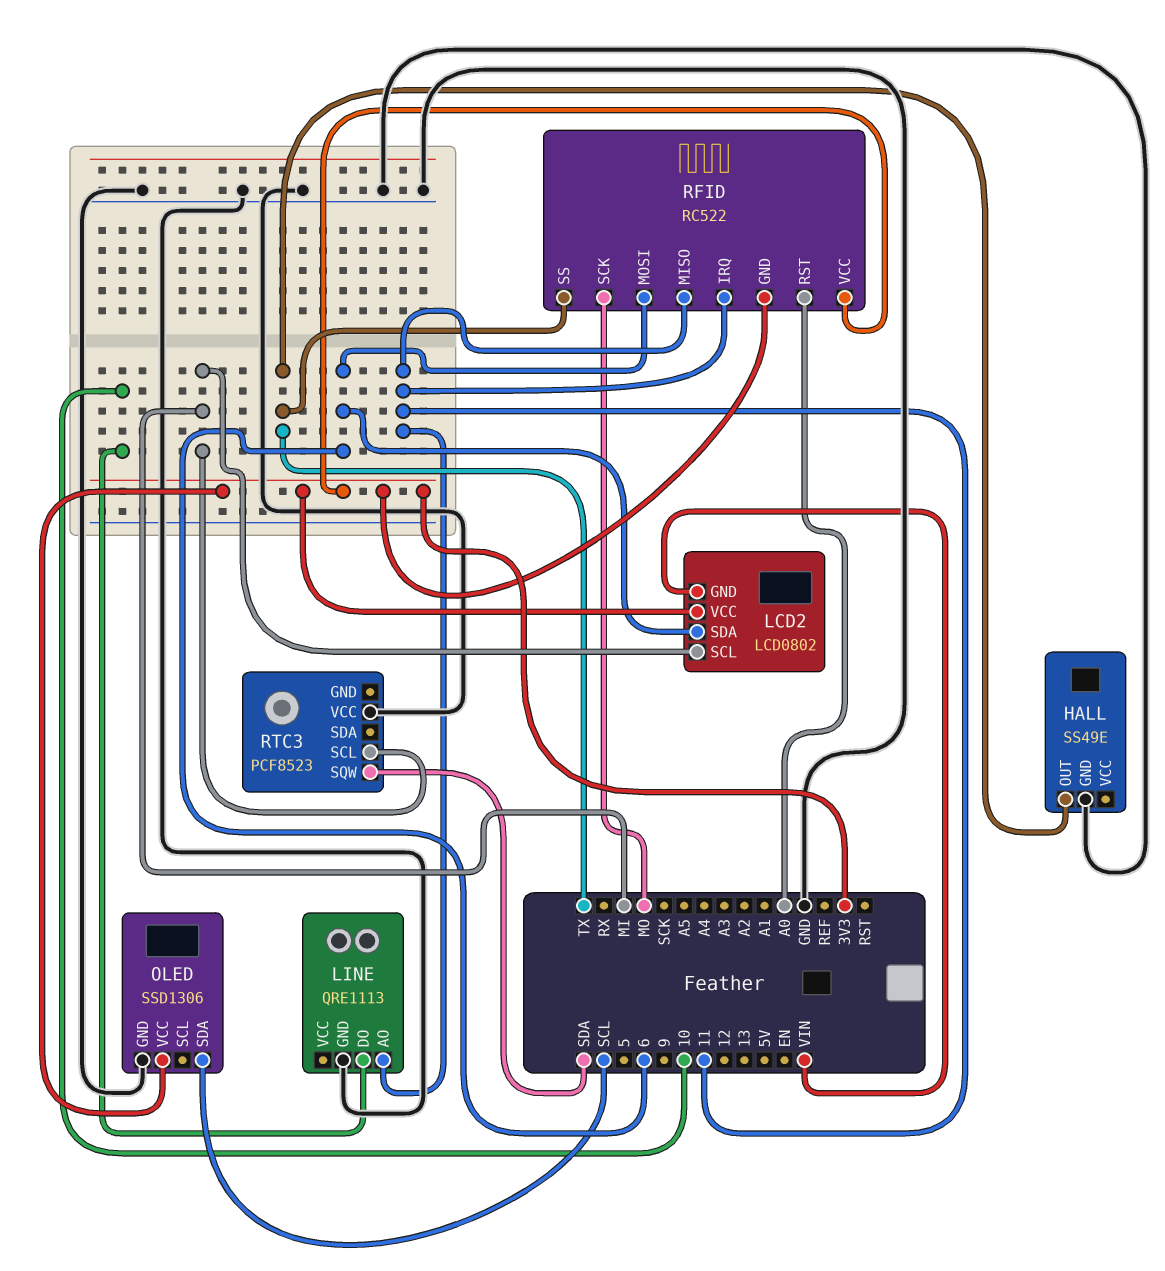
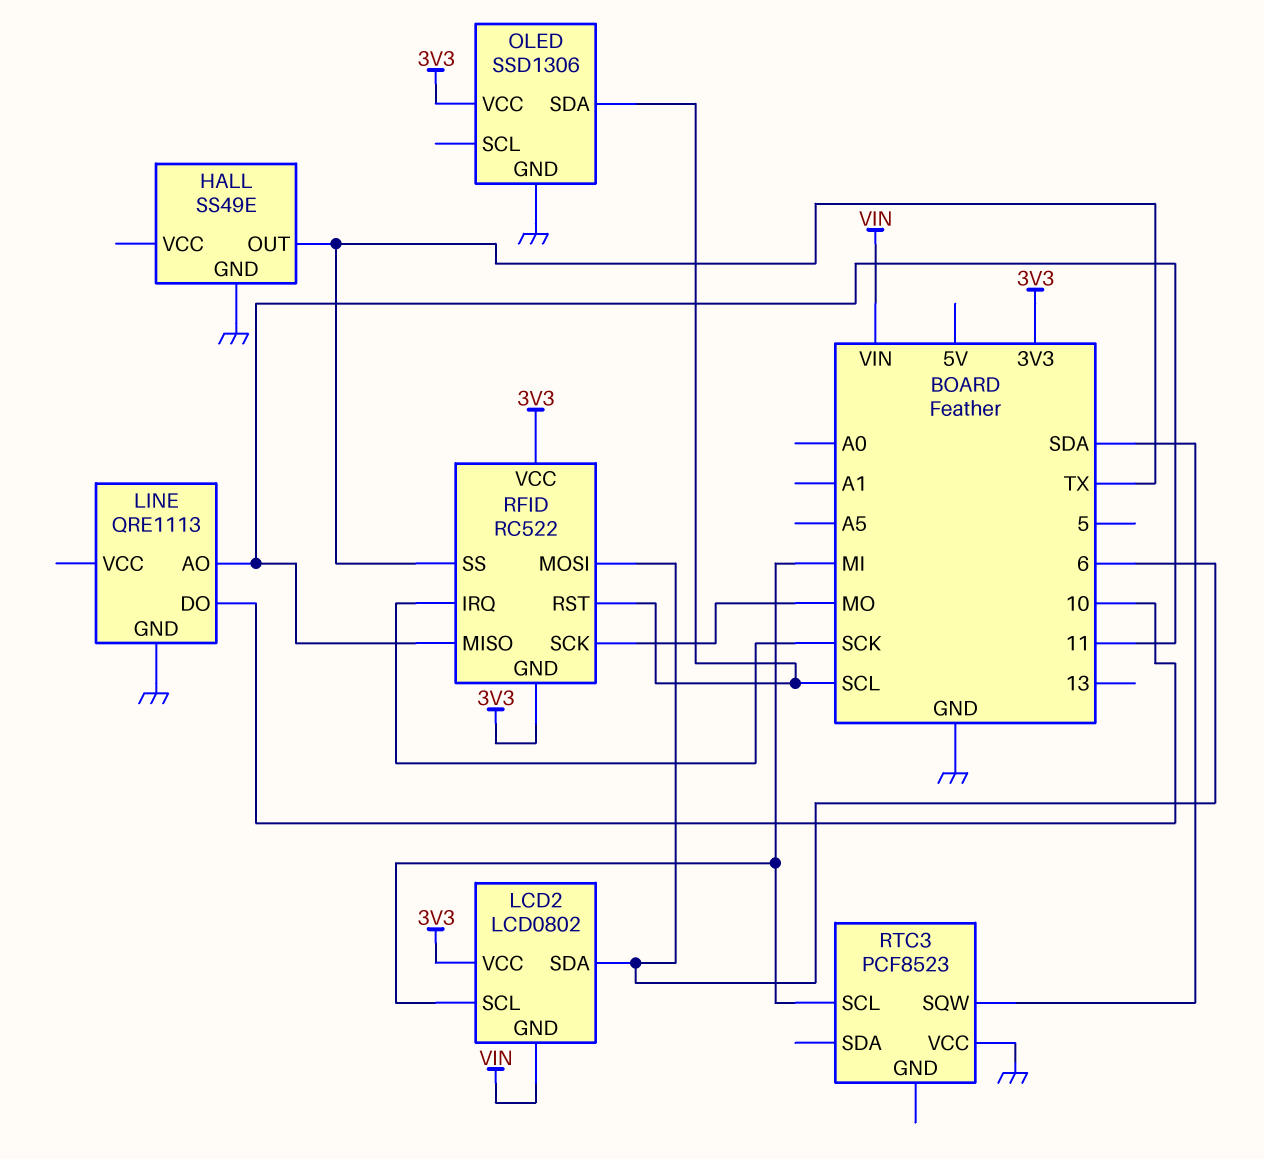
RFID pin IRQ: 11 -> SCK
RFID pin RST: A0 -> SCL

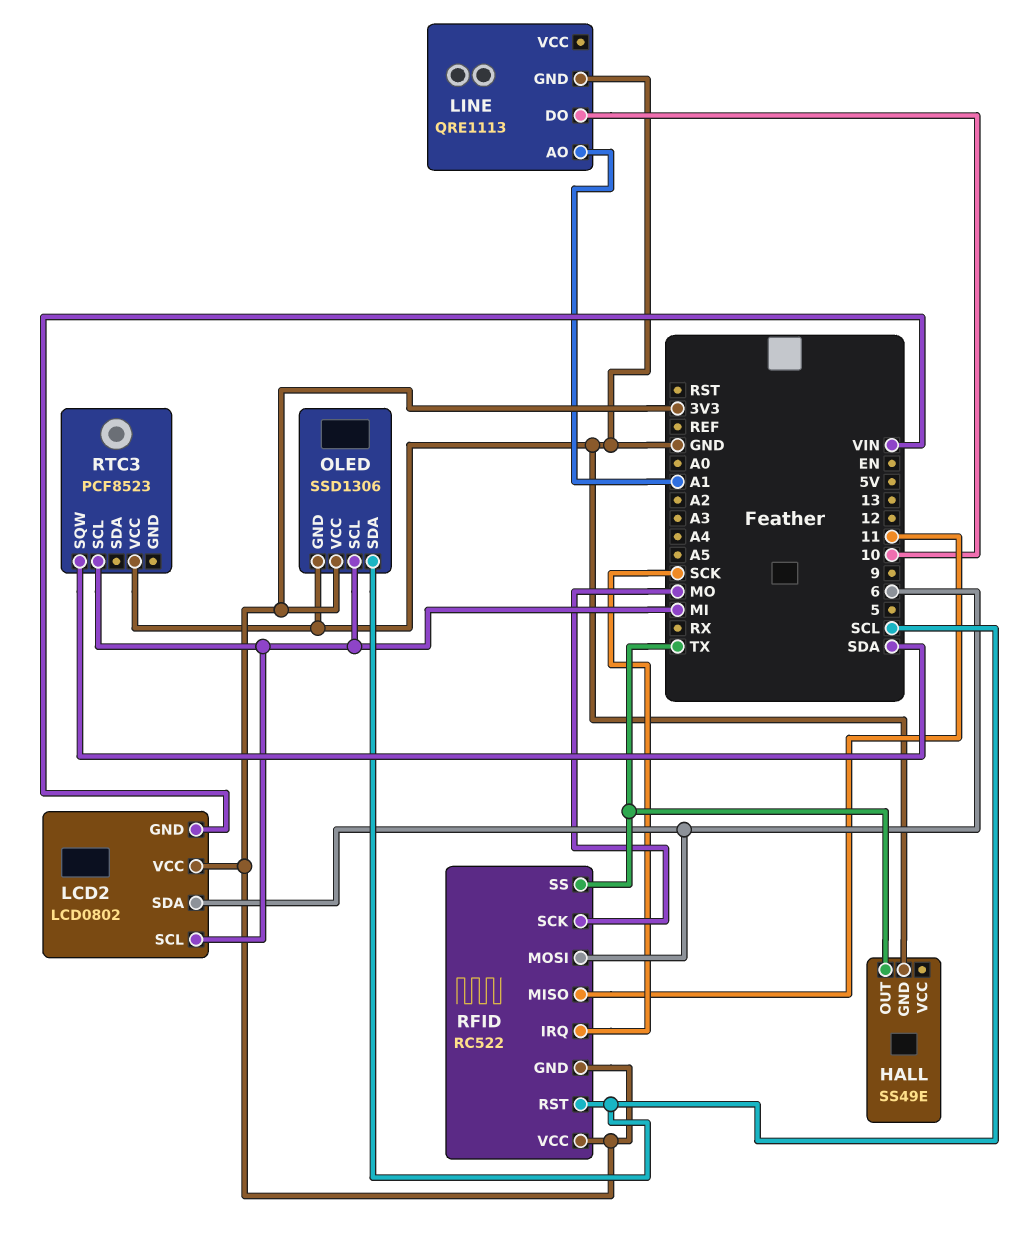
LINE pin AO: 11 -> A1
OLED pin SCL: none -> MI

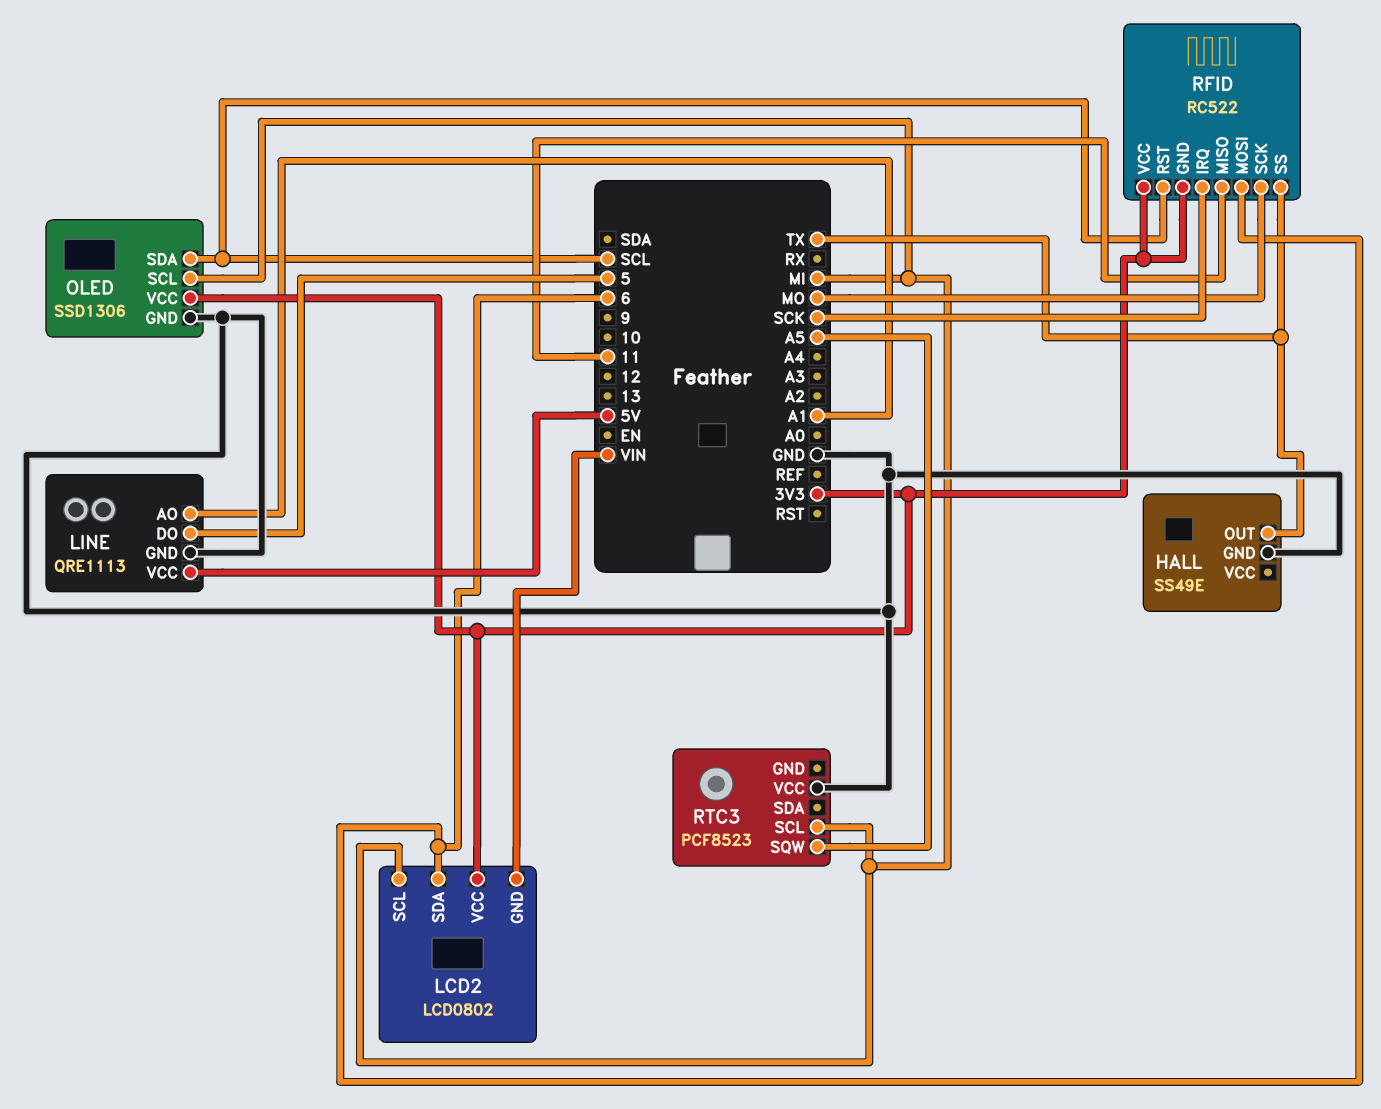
LINE pin DO: 10 -> 5
LINE pin VCC: none -> 5V
RTC3 pin SQW: SDA -> A5

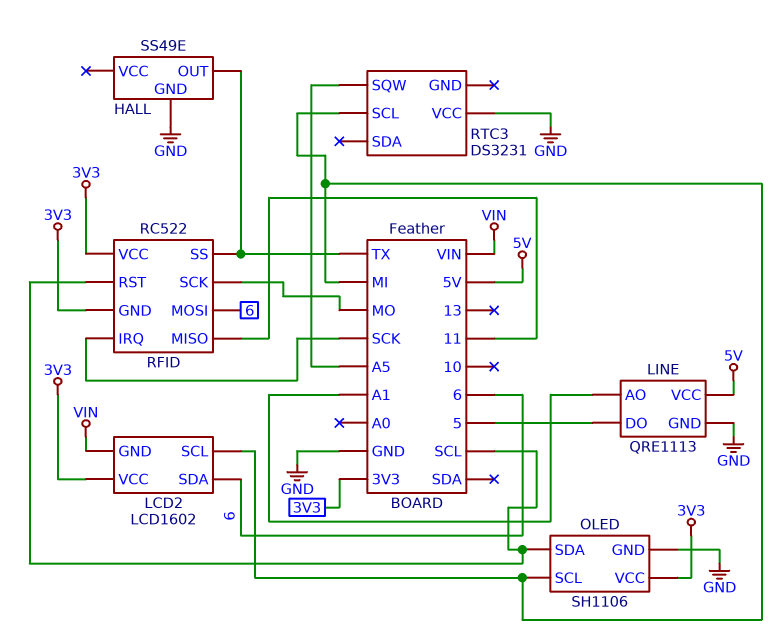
LCD2: LCD0802 -> LCD1602
OLED: SSD1306 -> SH1106
RTC3: PCF8523 -> DS3231

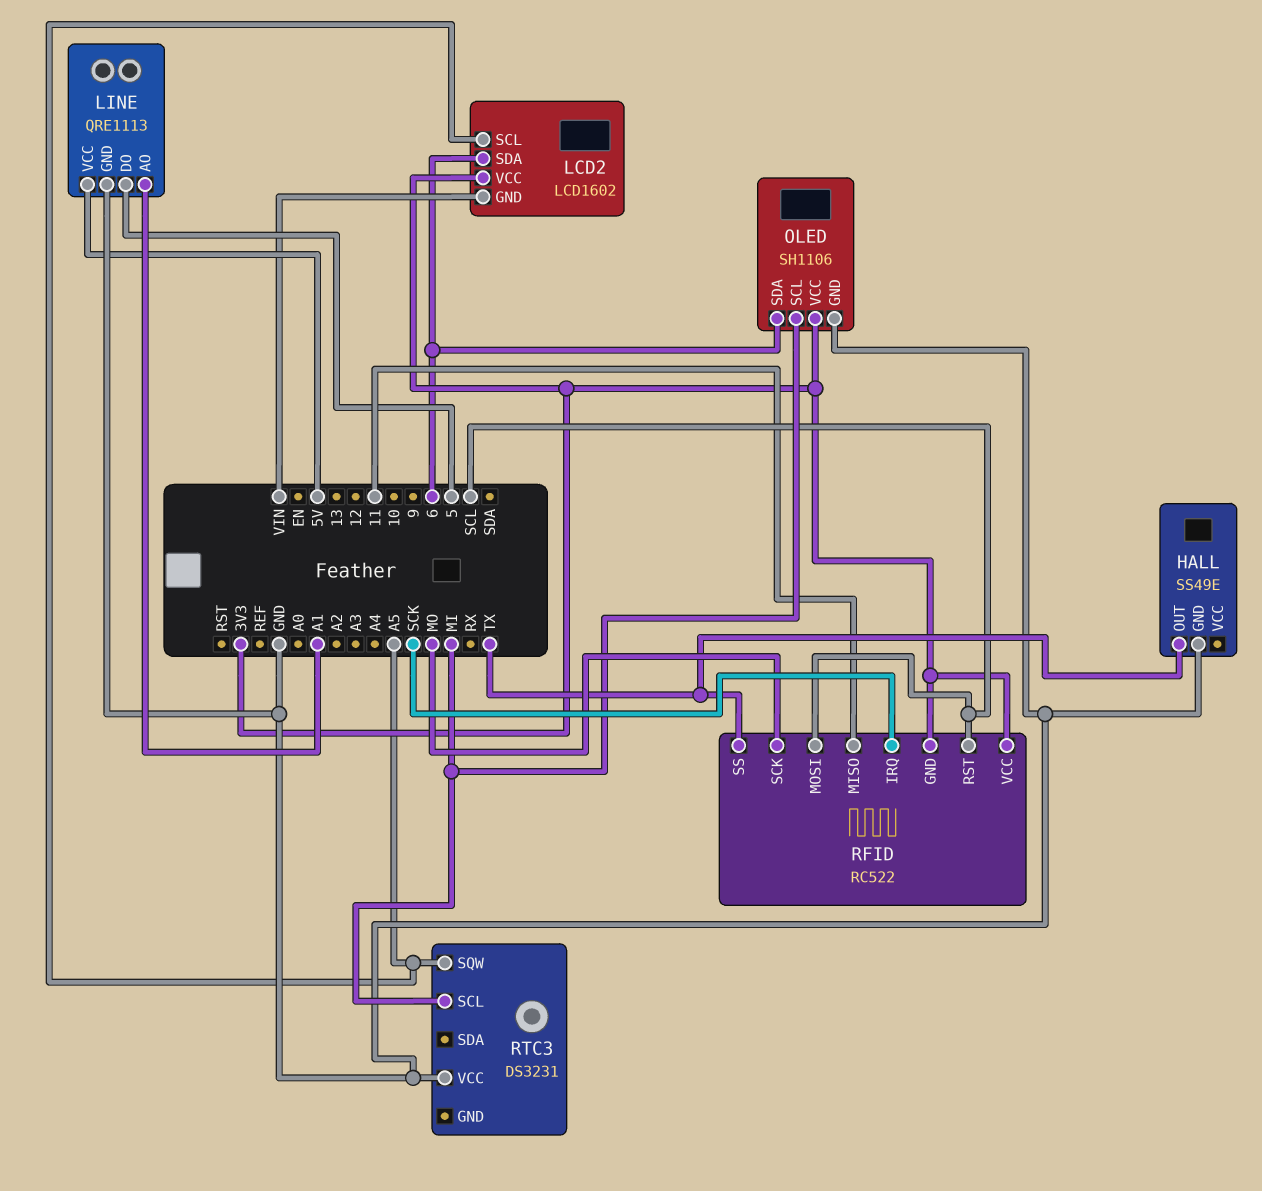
LCD2 pin SCL: MI -> A5
OLED pin SDA: SCL -> 6
RFID pin MOSI: 6 -> SCL

